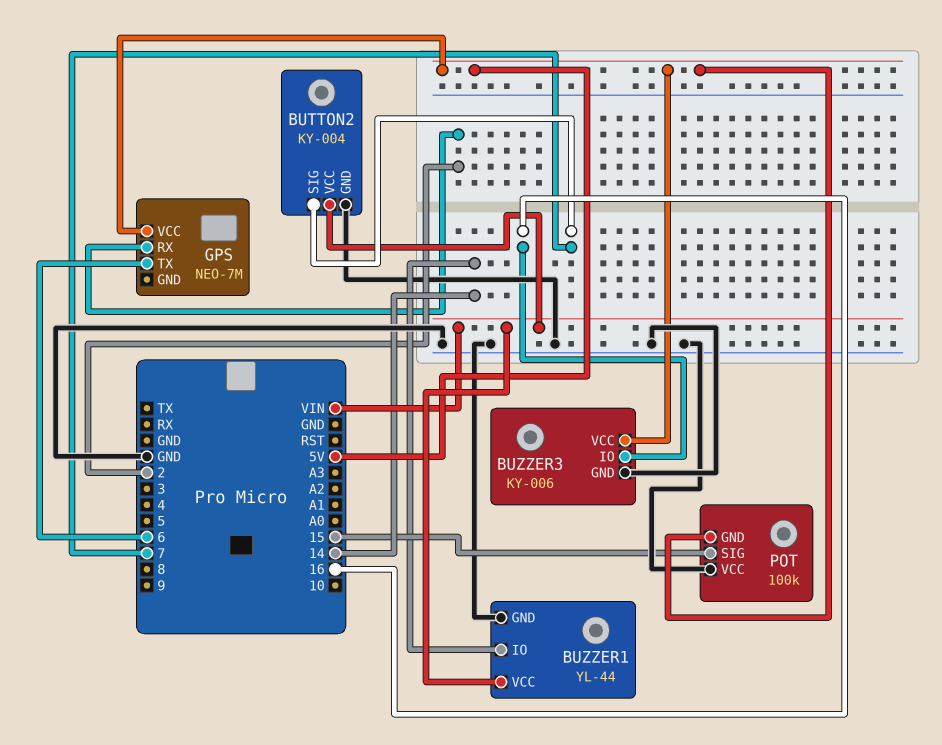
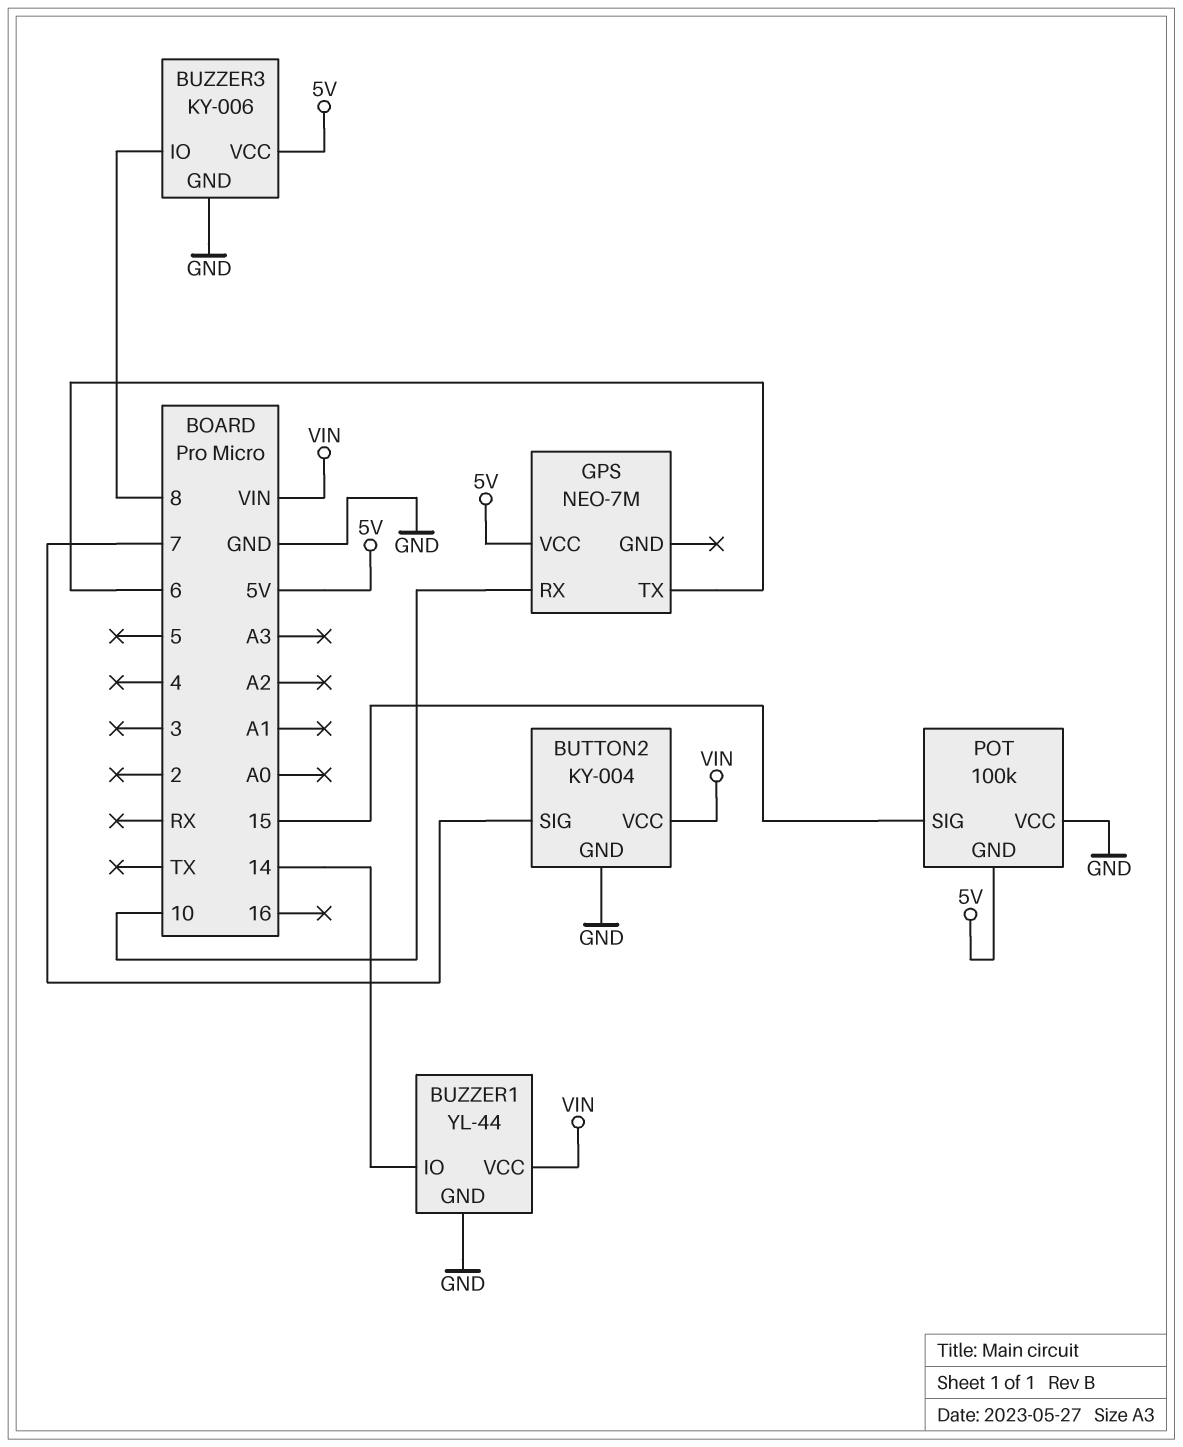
BUZZER3 pin IO: 16 -> 8
GPS pin RX: 2 -> 10

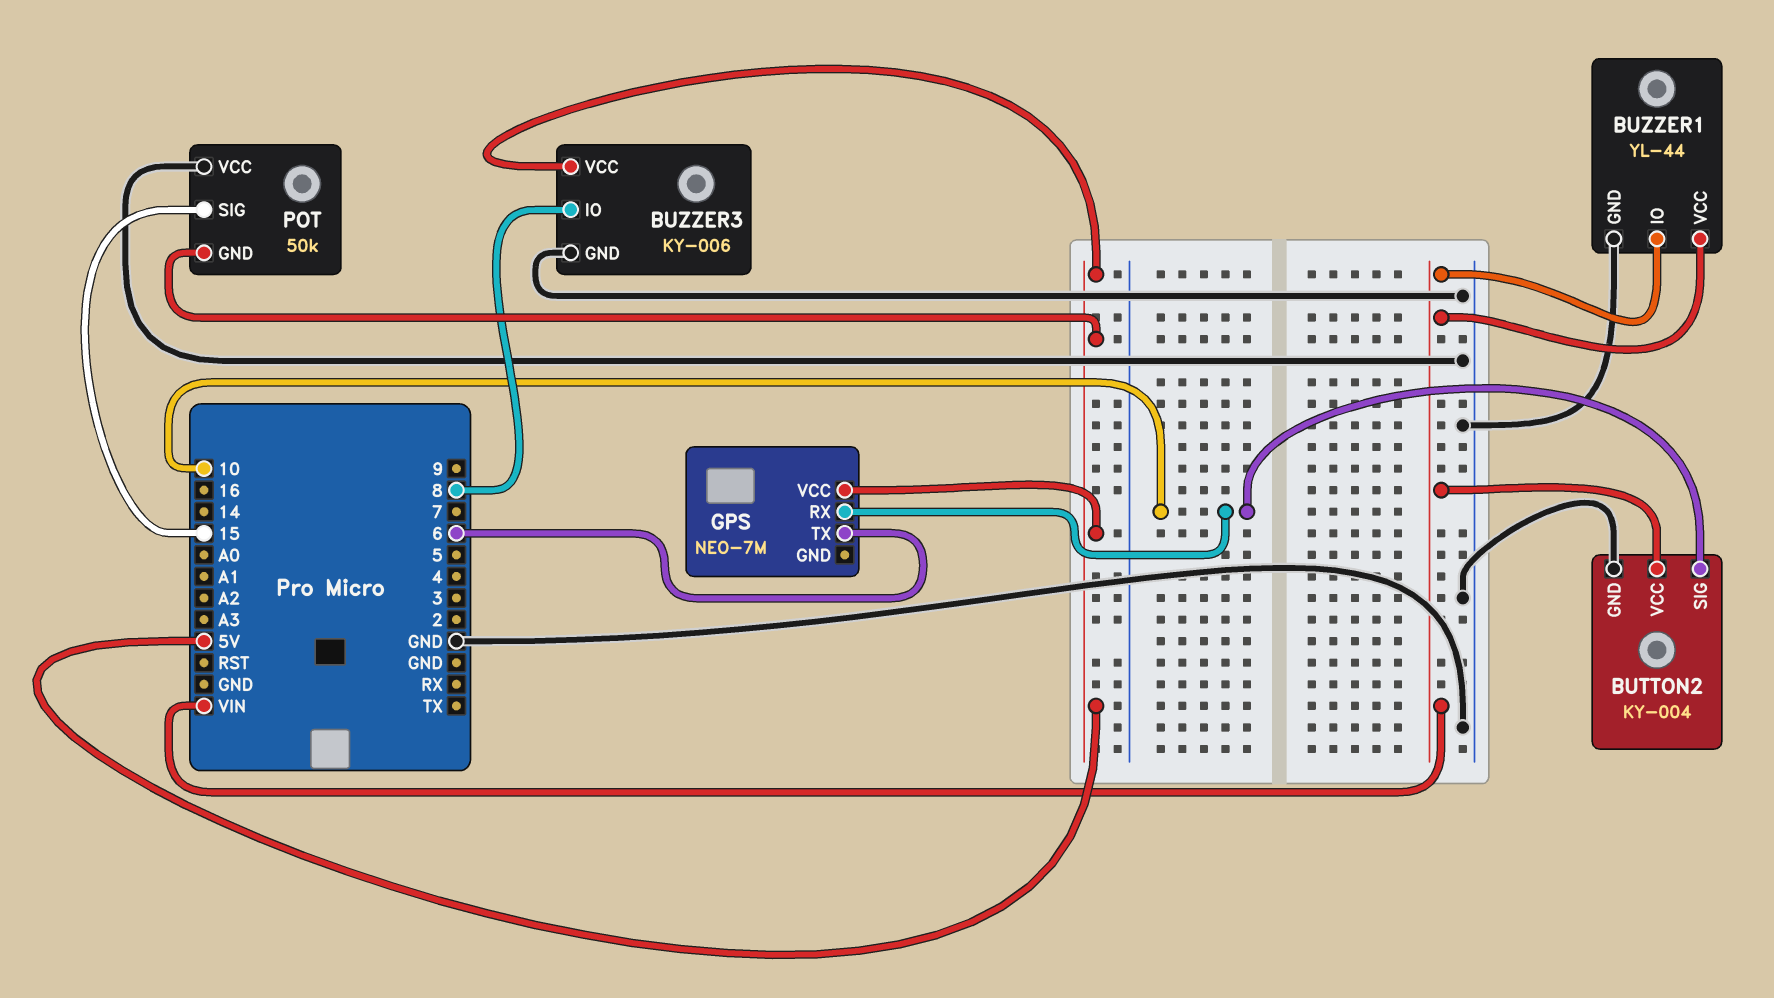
BUTTON2 pin SIG: 7 -> 10
BUZZER1 pin IO: 14 -> VIN
POT: 100k -> 50k

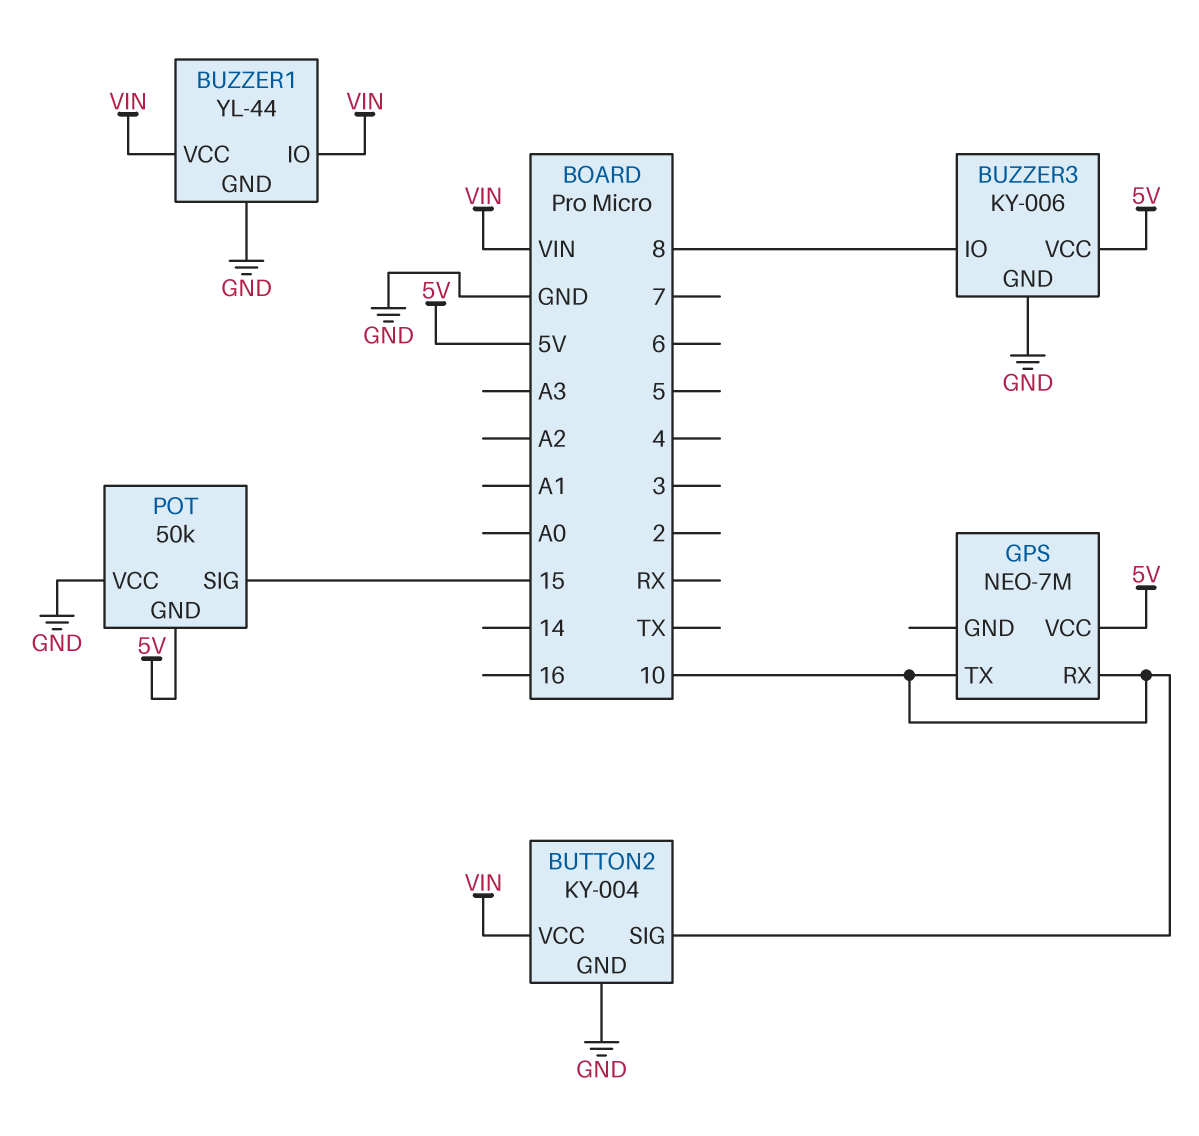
GPS pin TX: 6 -> 10

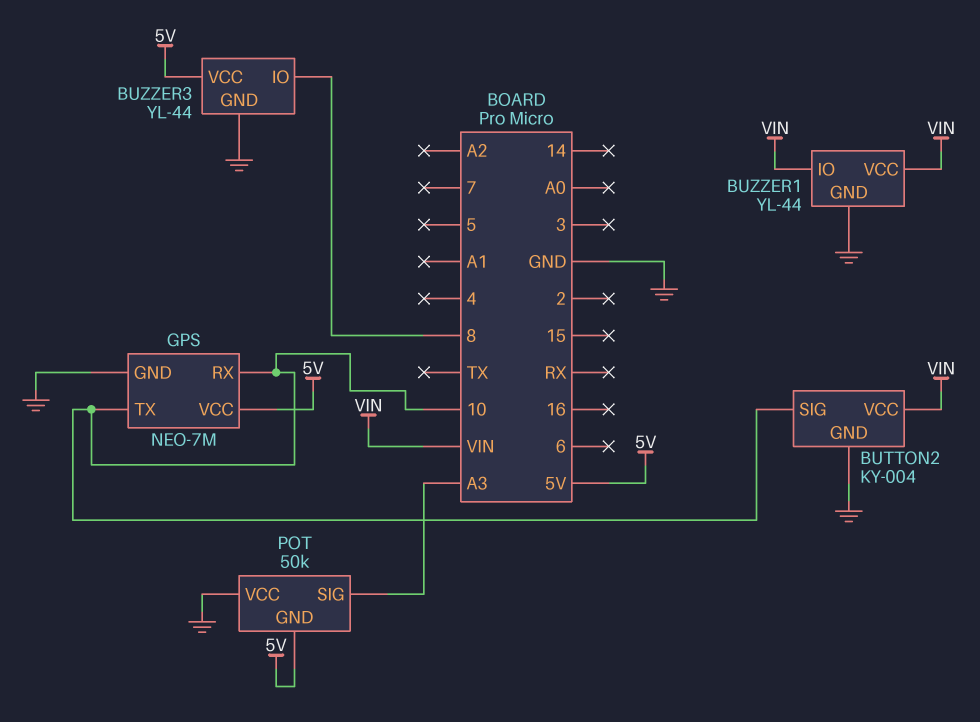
BUZZER3: KY-006 -> YL-44
GPS pin GND: none -> GND
POT pin SIG: 15 -> A3

